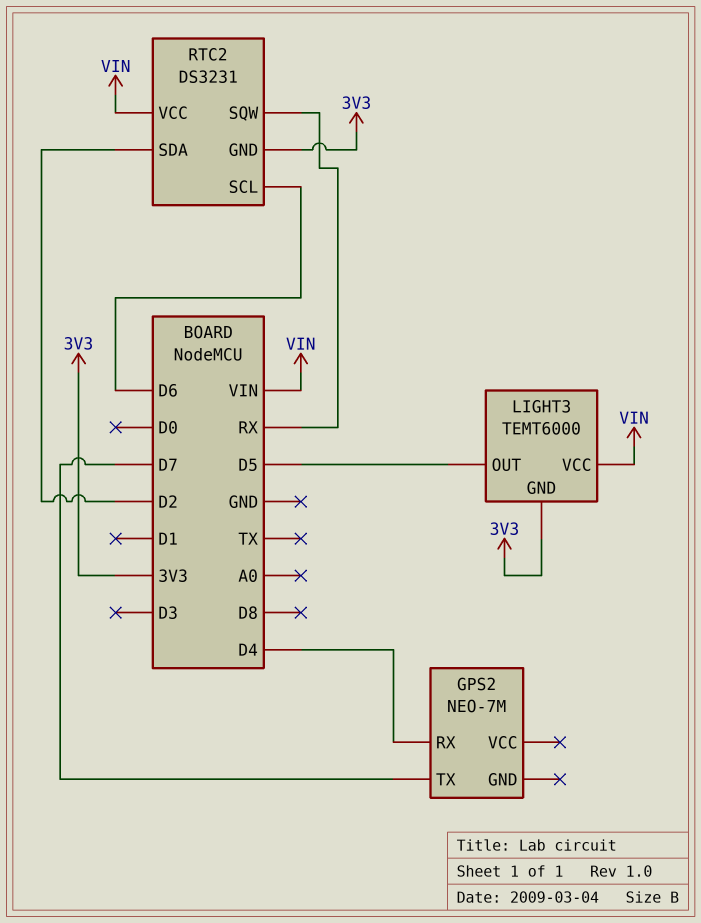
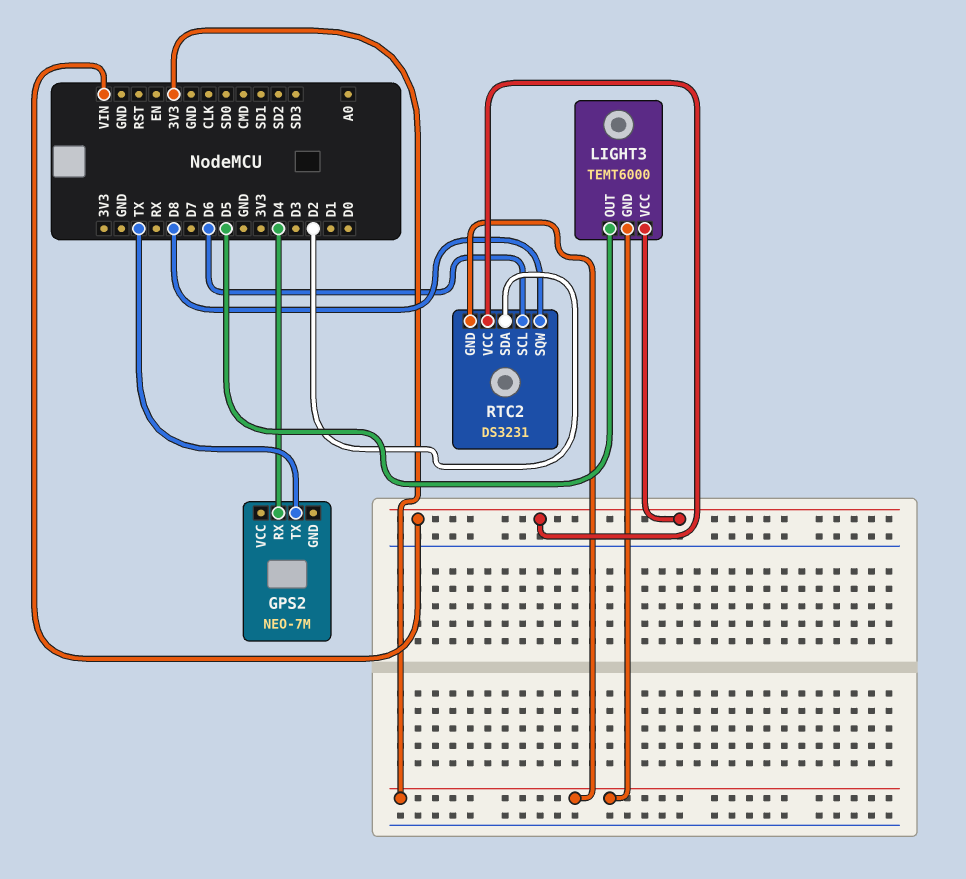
GPS2 pin TX: D7 -> TX
RTC2 pin SQW: RX -> D8

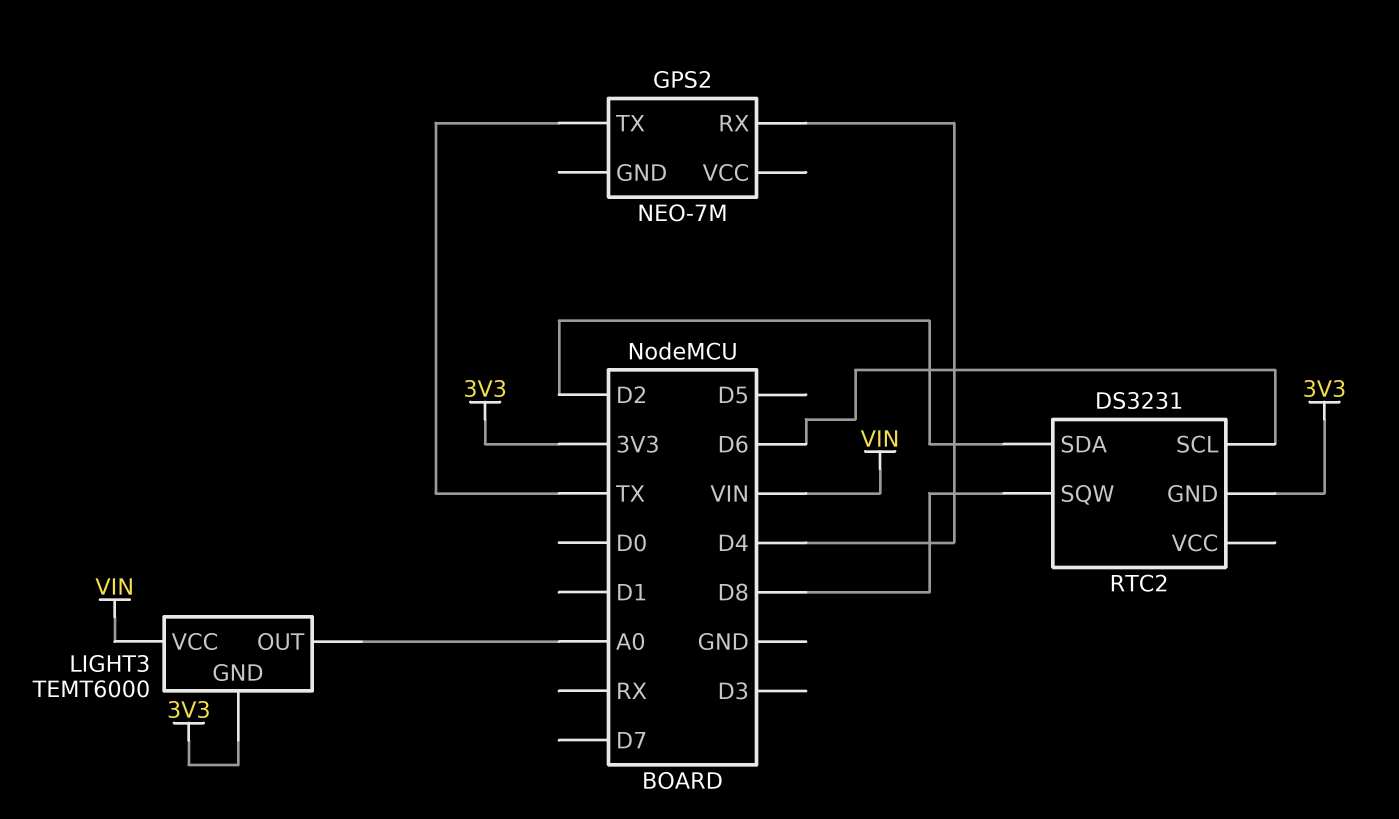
LIGHT3 pin OUT: D5 -> A0
RTC2 pin VCC: VIN -> none

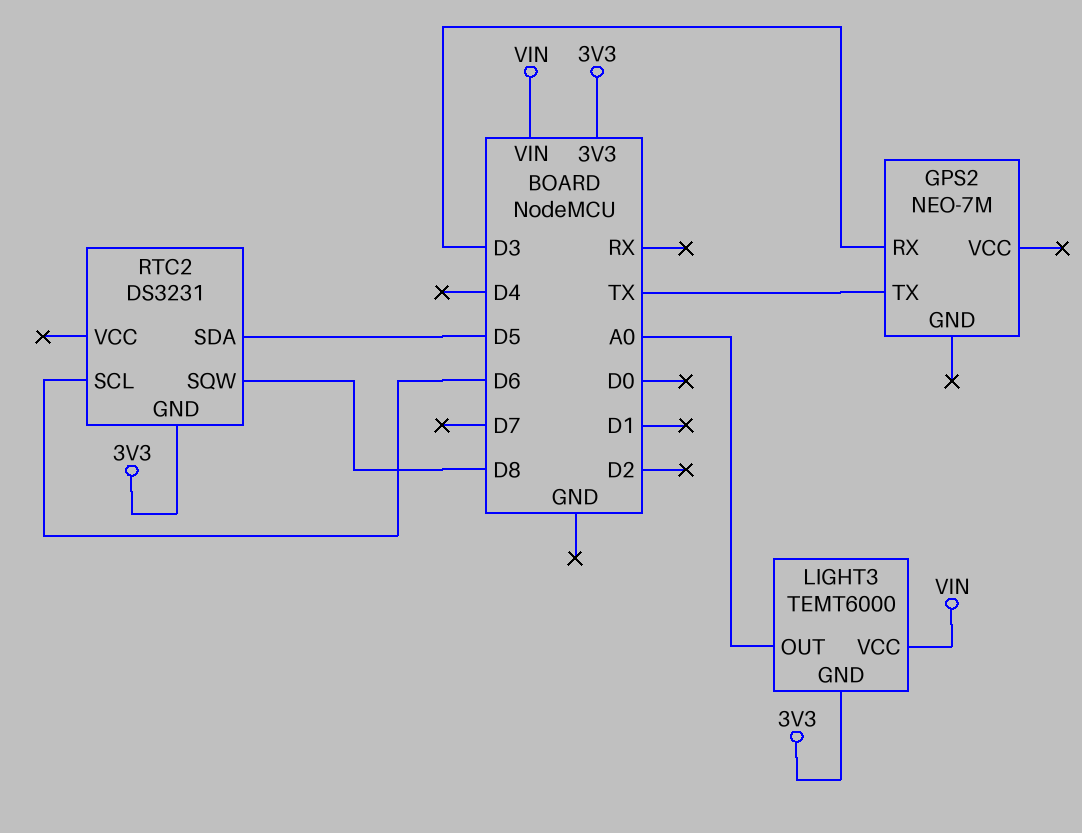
GPS2 pin RX: D4 -> D3
RTC2 pin SDA: D2 -> D5

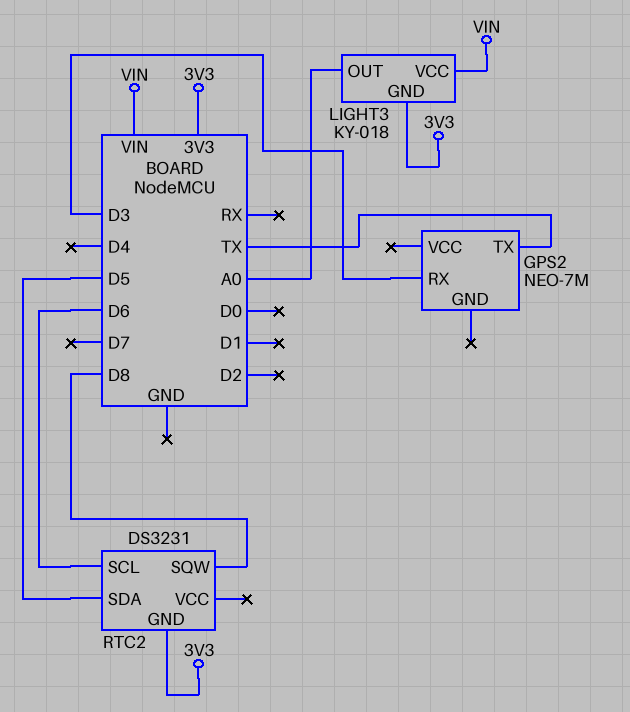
LIGHT3: TEMT6000 -> KY-018

